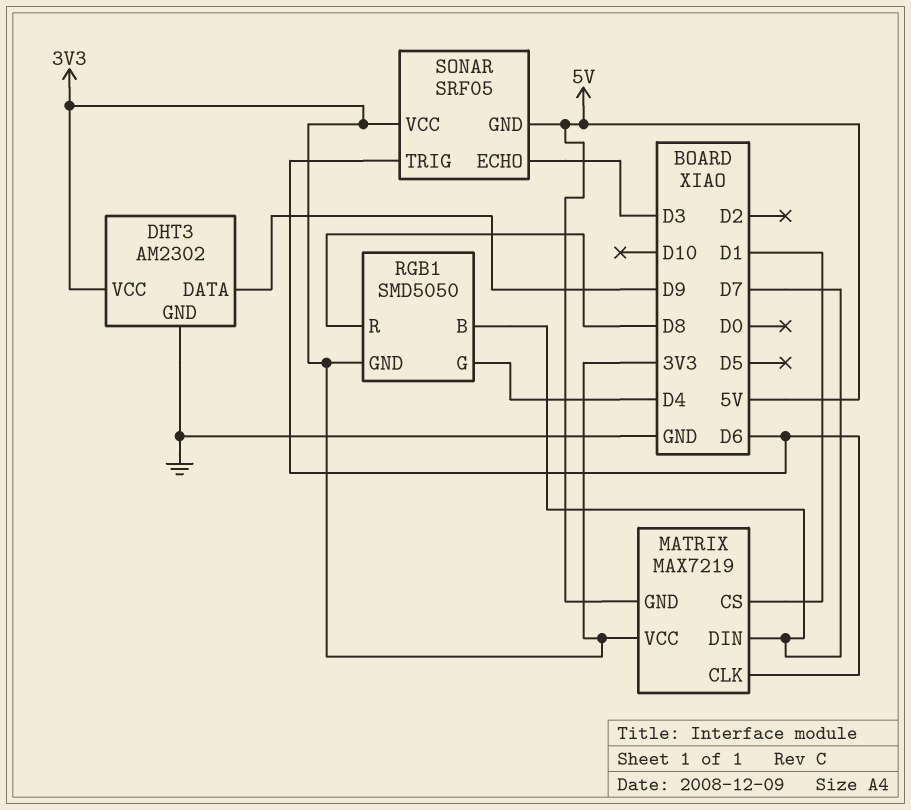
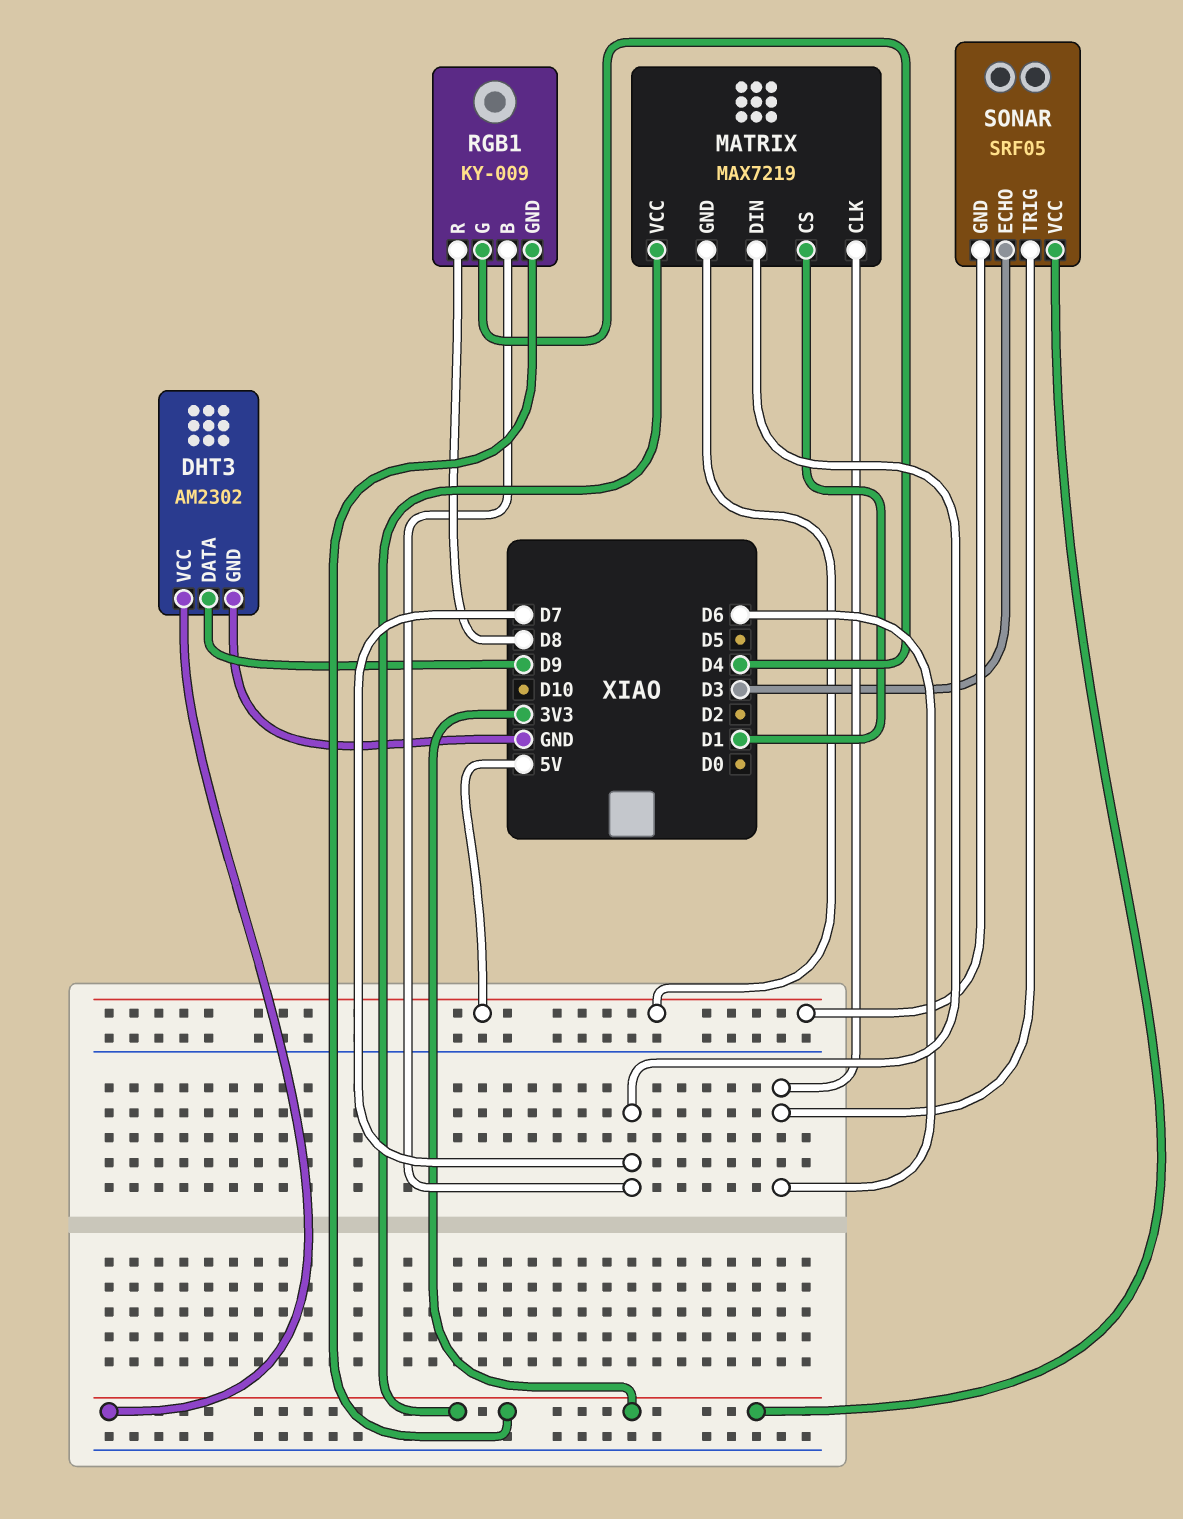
RGB1: SMD5050 -> KY-009

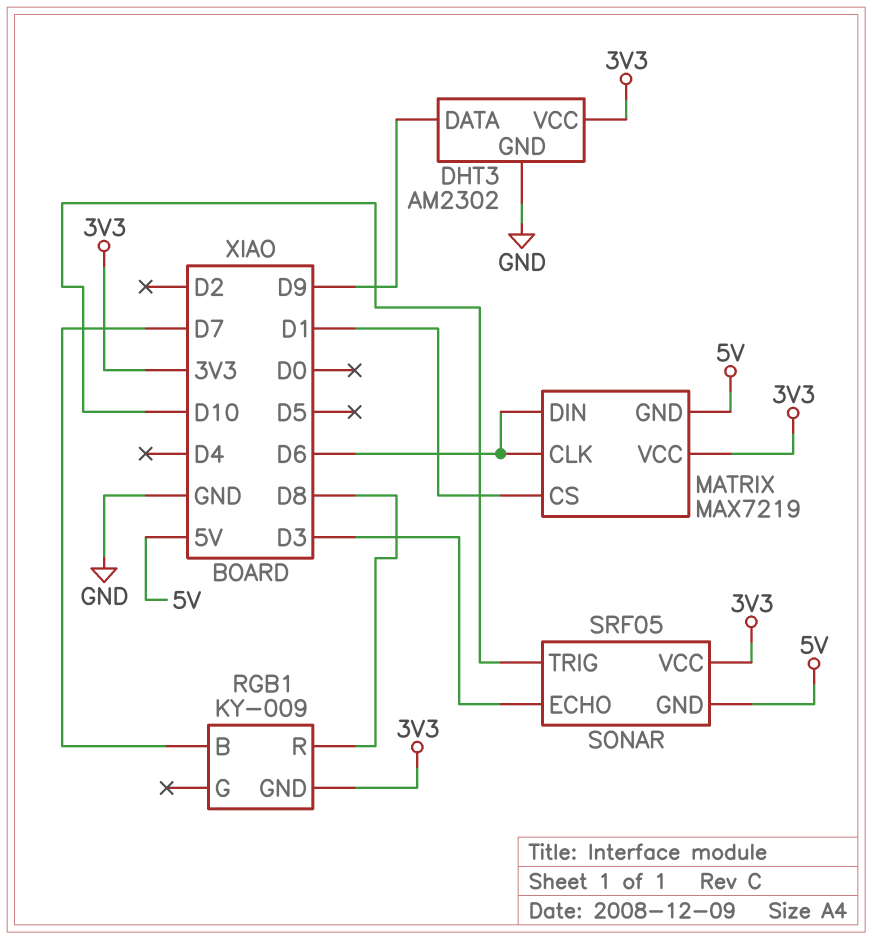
MATRIX pin DIN: D7 -> D6
RGB1 pin G: D4 -> none
SONAR pin TRIG: D6 -> D10

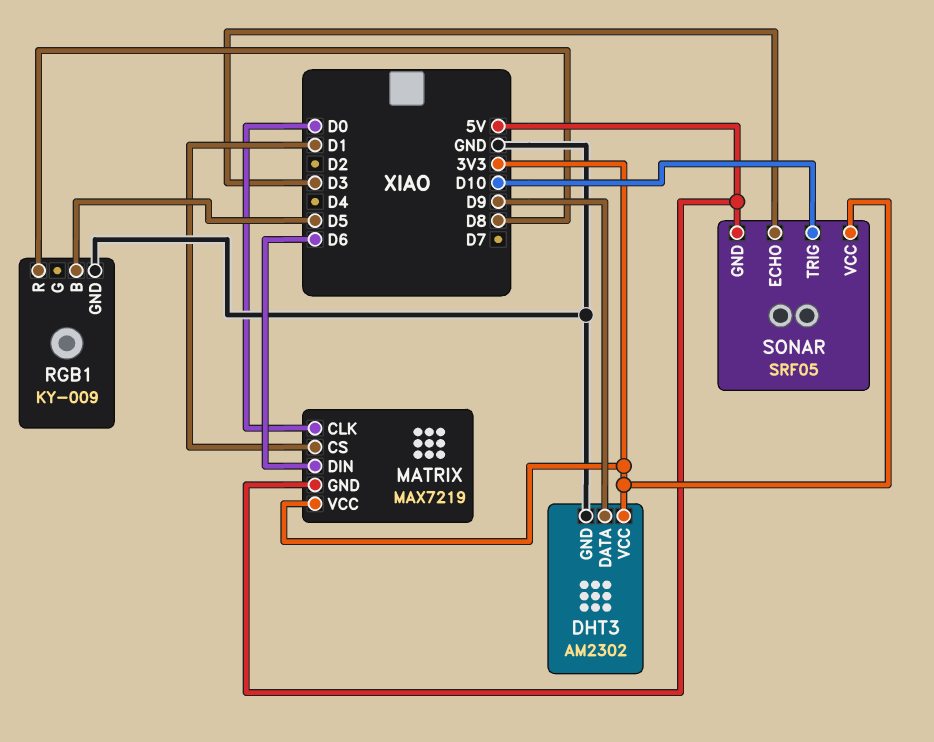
MATRIX pin CLK: D6 -> D0
RGB1 pin B: D7 -> D5
RGB1 pin GND: 3V3 -> GND

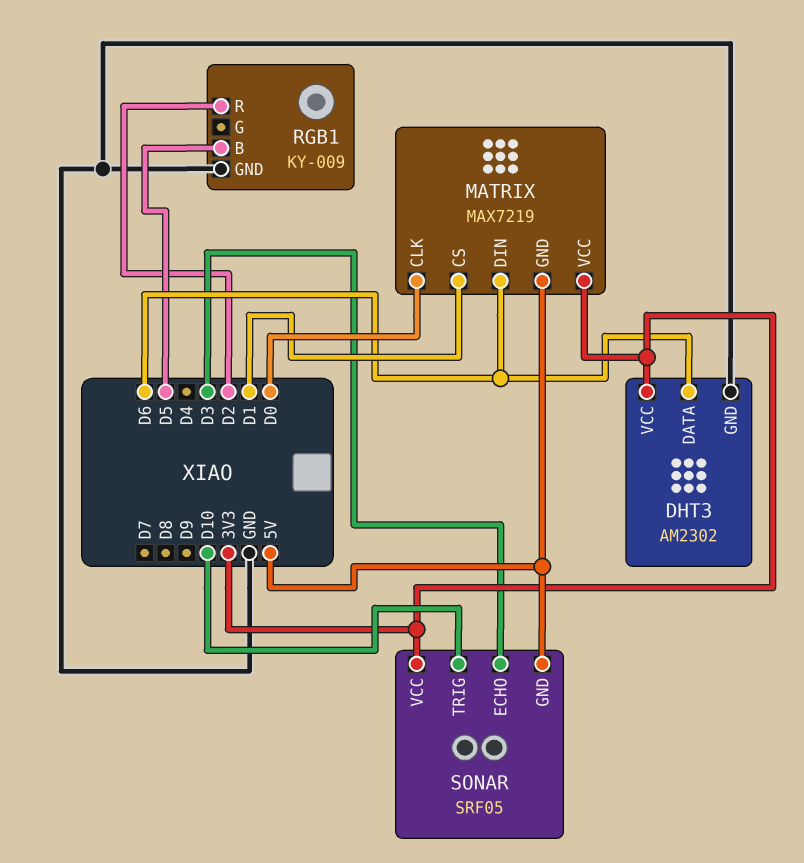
DHT3 pin DATA: D9 -> D6
RGB1 pin R: D8 -> D2

